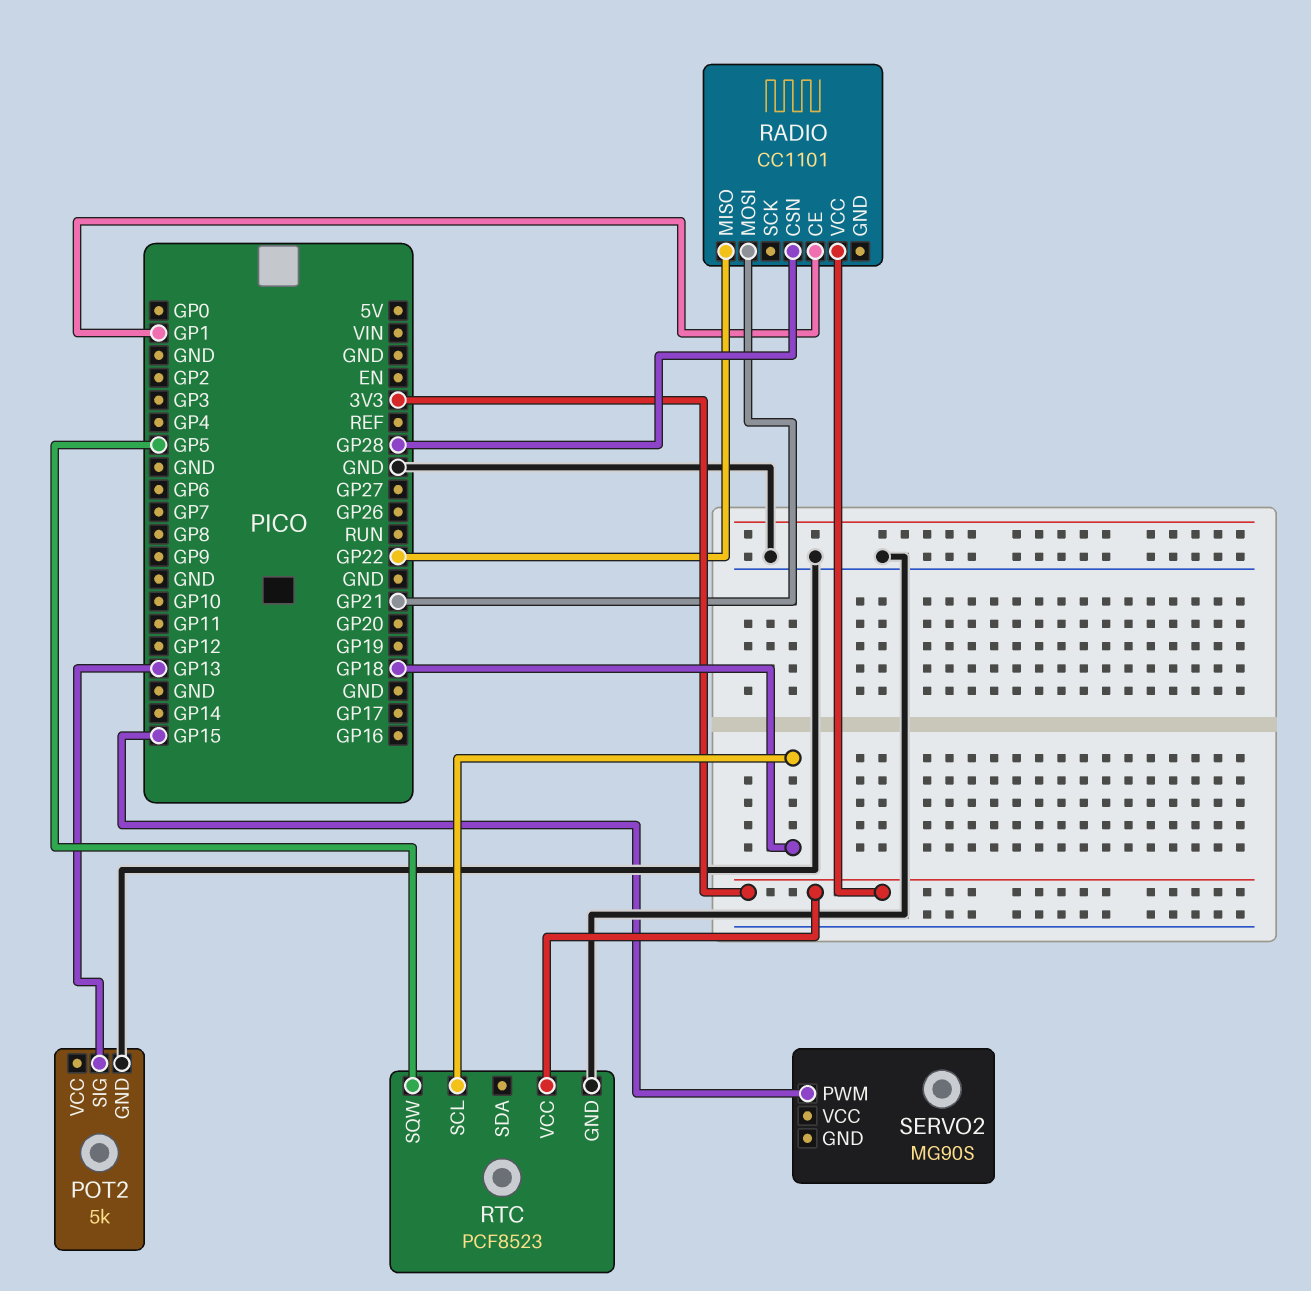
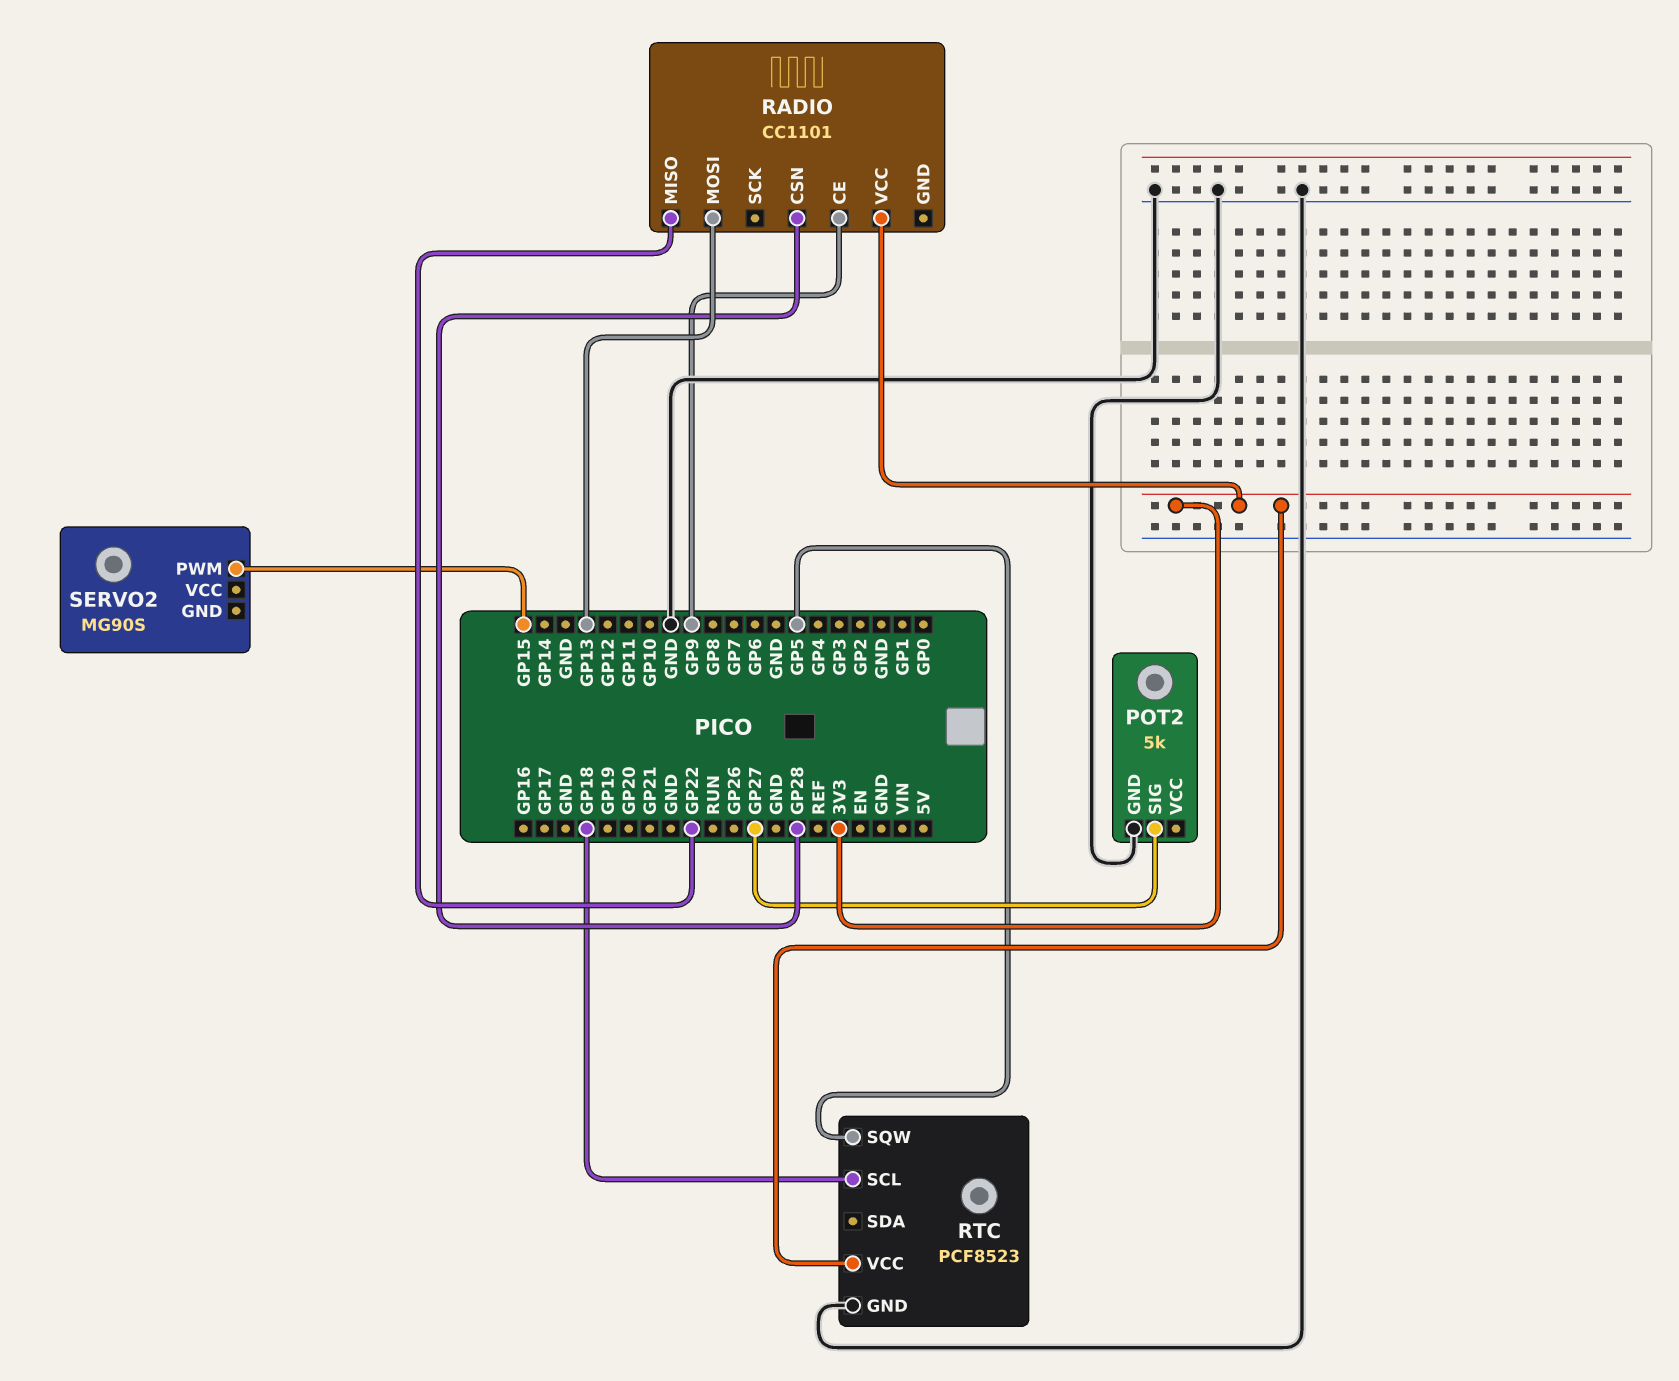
POT2 pin SIG: GP13 -> GP27
RADIO pin CE: GP1 -> GP9
RADIO pin MOSI: GP21 -> GP13

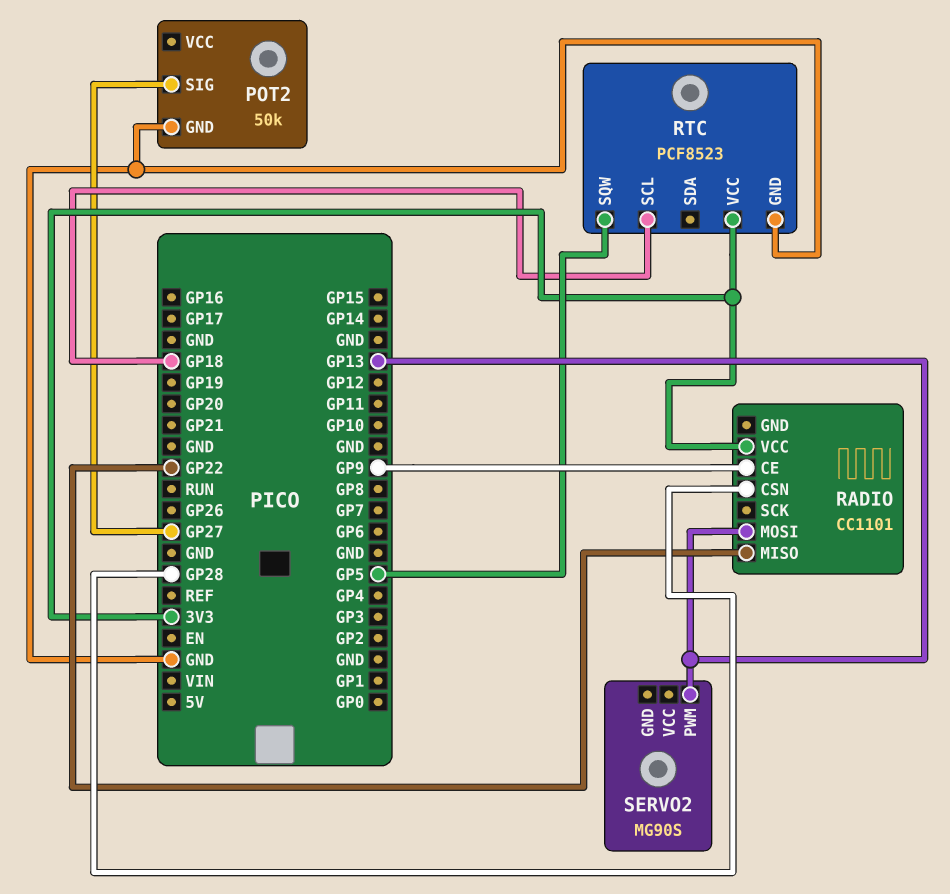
POT2: 5k -> 50k
SERVO2 pin PWM: GP15 -> GP13

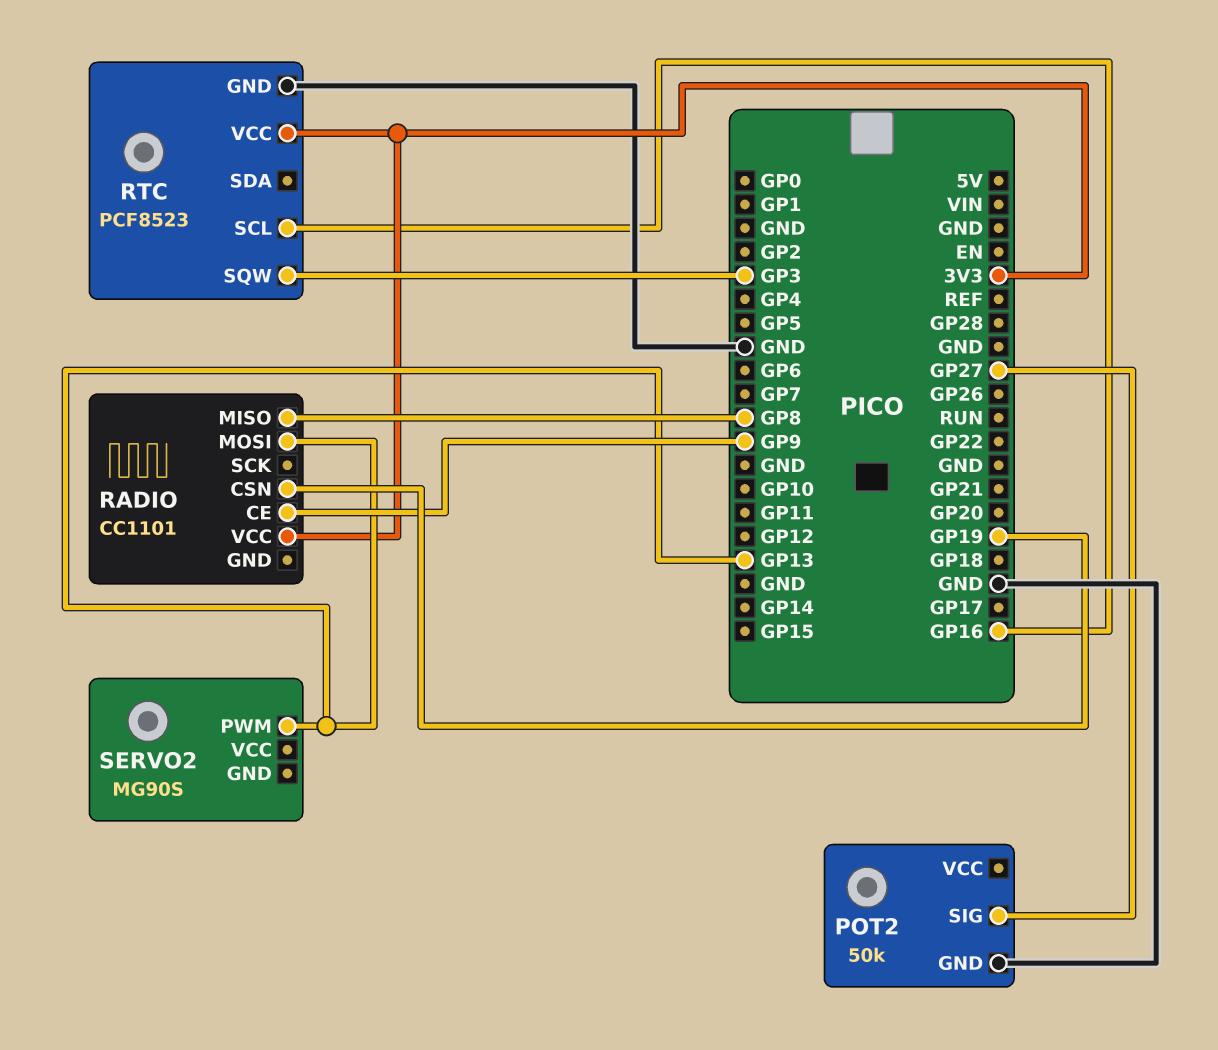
RADIO pin CSN: GP28 -> GP19
RADIO pin MISO: GP22 -> GP8
RTC pin SCL: GP18 -> GP16
RTC pin SQW: GP5 -> GP3

